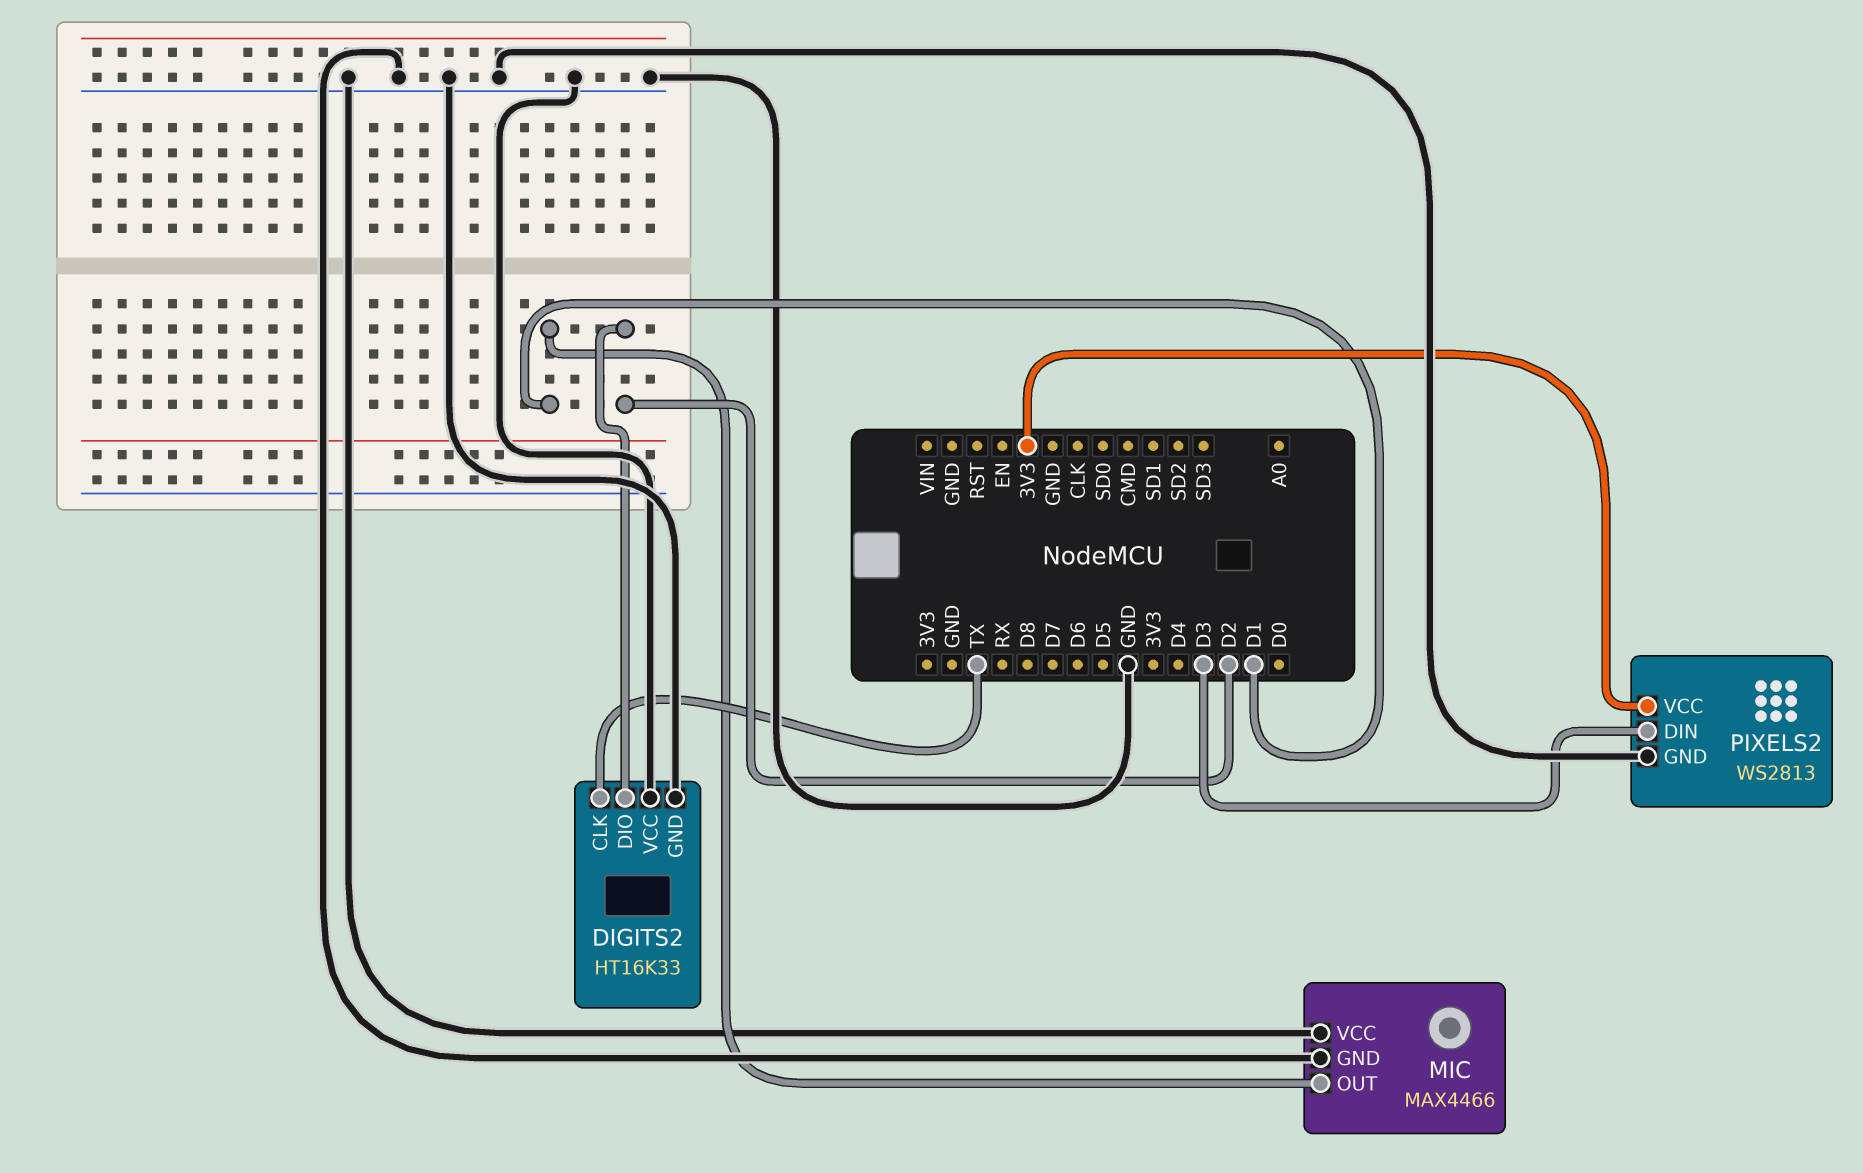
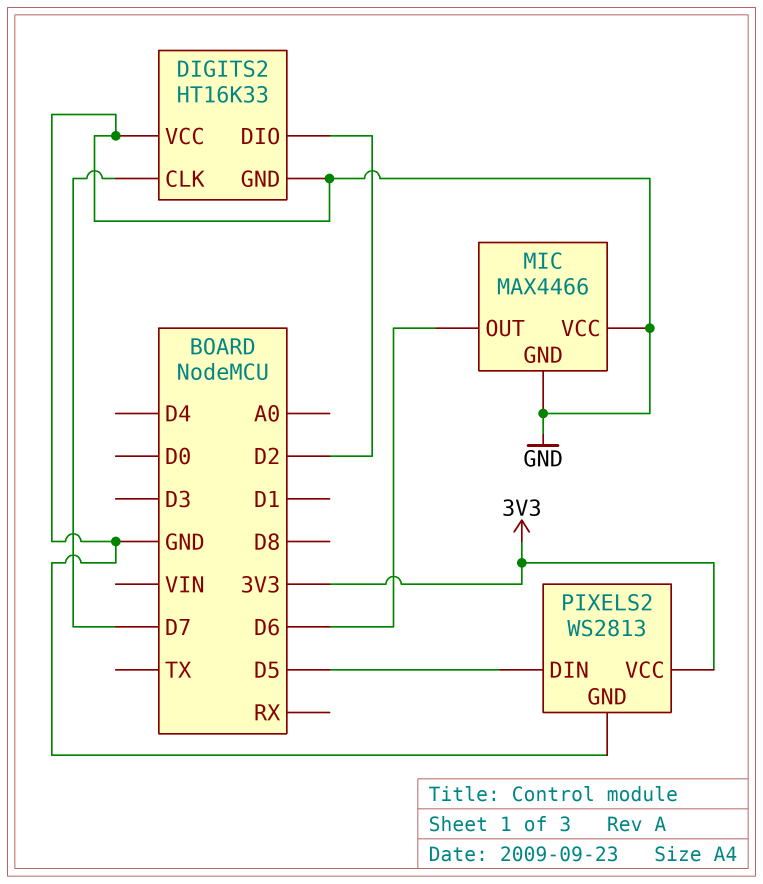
DIGITS2 pin CLK: TX -> D7
MIC pin OUT: D1 -> D6
PIXELS2 pin DIN: D3 -> D5

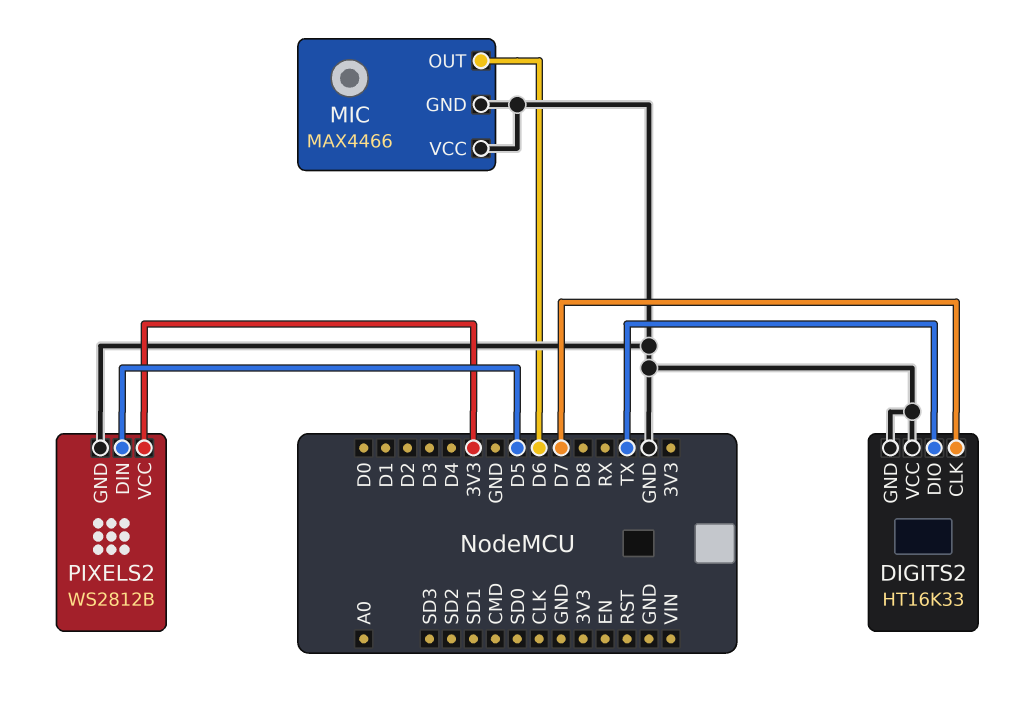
DIGITS2 pin DIO: D2 -> TX
PIXELS2: WS2813 -> WS2812B

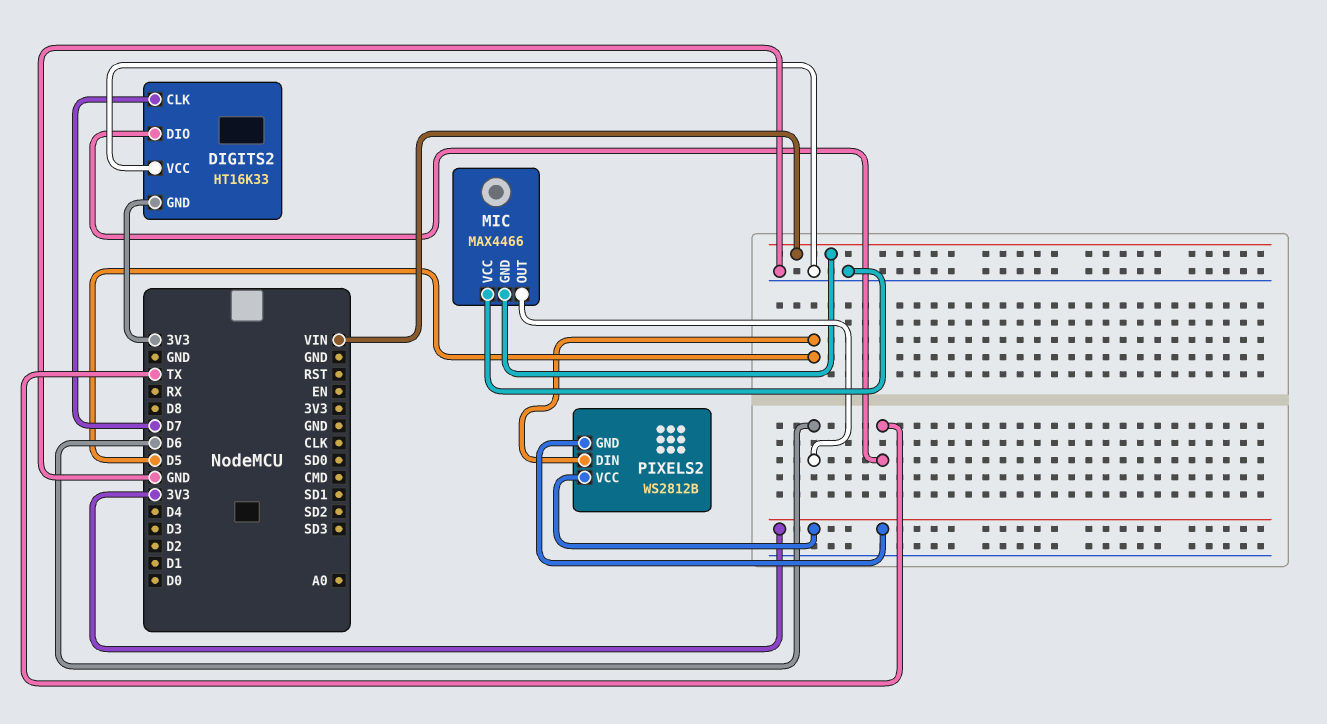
DIGITS2 pin GND: GND -> 3V3
MIC pin GND: GND -> VIN
PIXELS2 pin GND: GND -> 3V3

